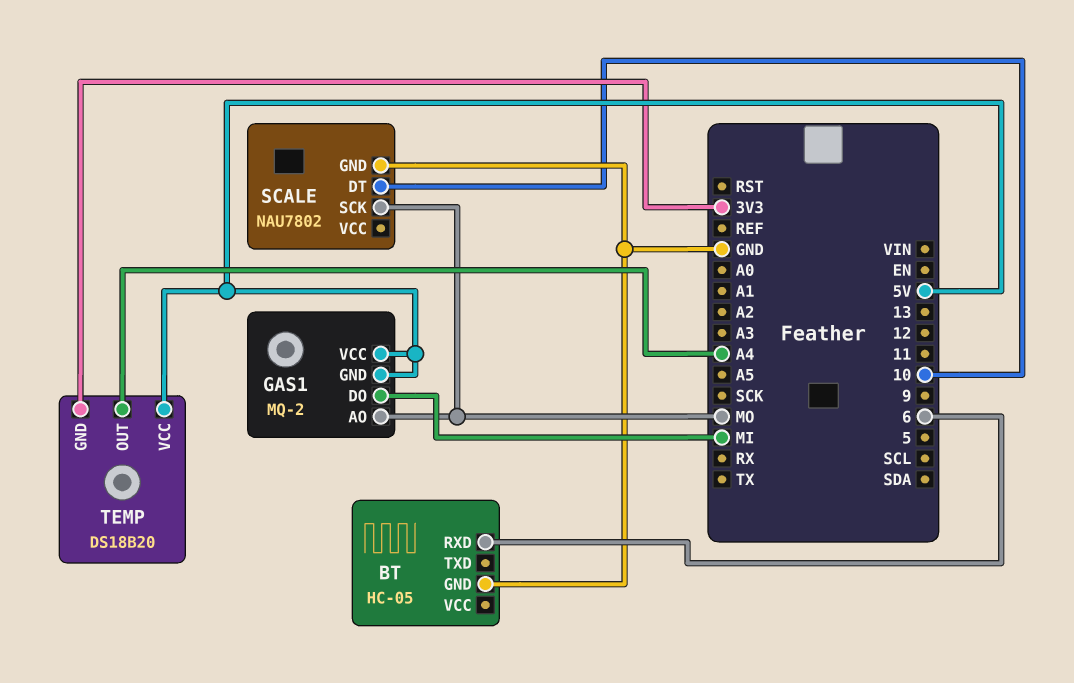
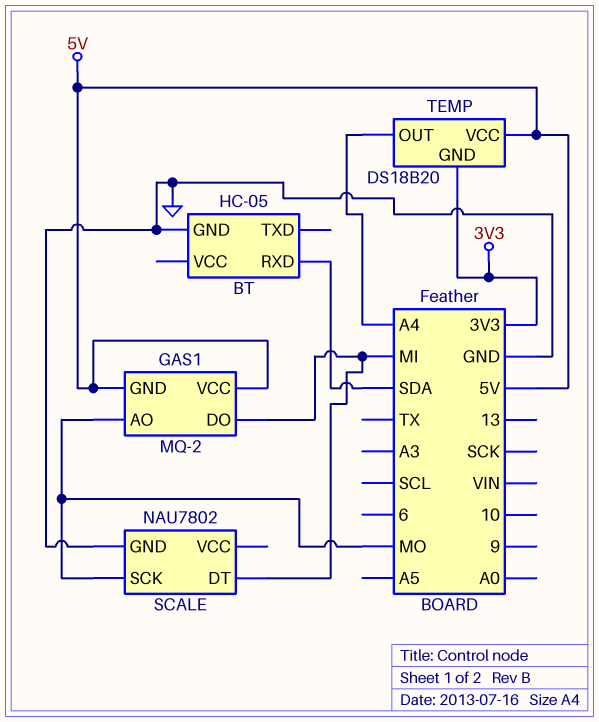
BT pin RXD: 6 -> SDA
SCALE pin DT: 10 -> MI

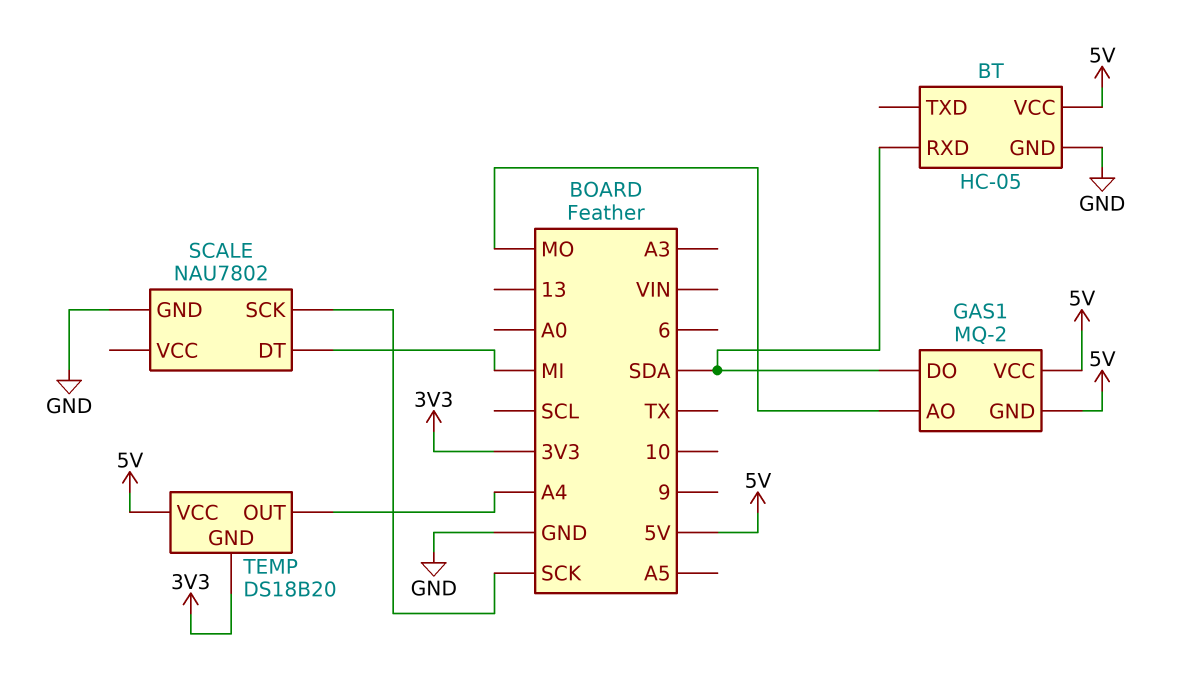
BT pin VCC: none -> 5V
GAS1 pin DO: MI -> SDA
SCALE pin SCK: MO -> SCK

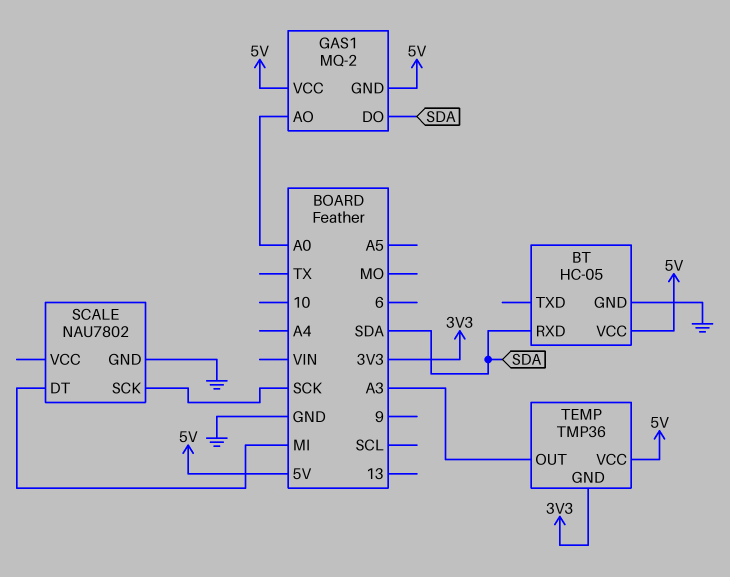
GAS1 pin AO: MO -> A0
TEMP: DS18B20 -> TMP36
TEMP pin OUT: A4 -> A3

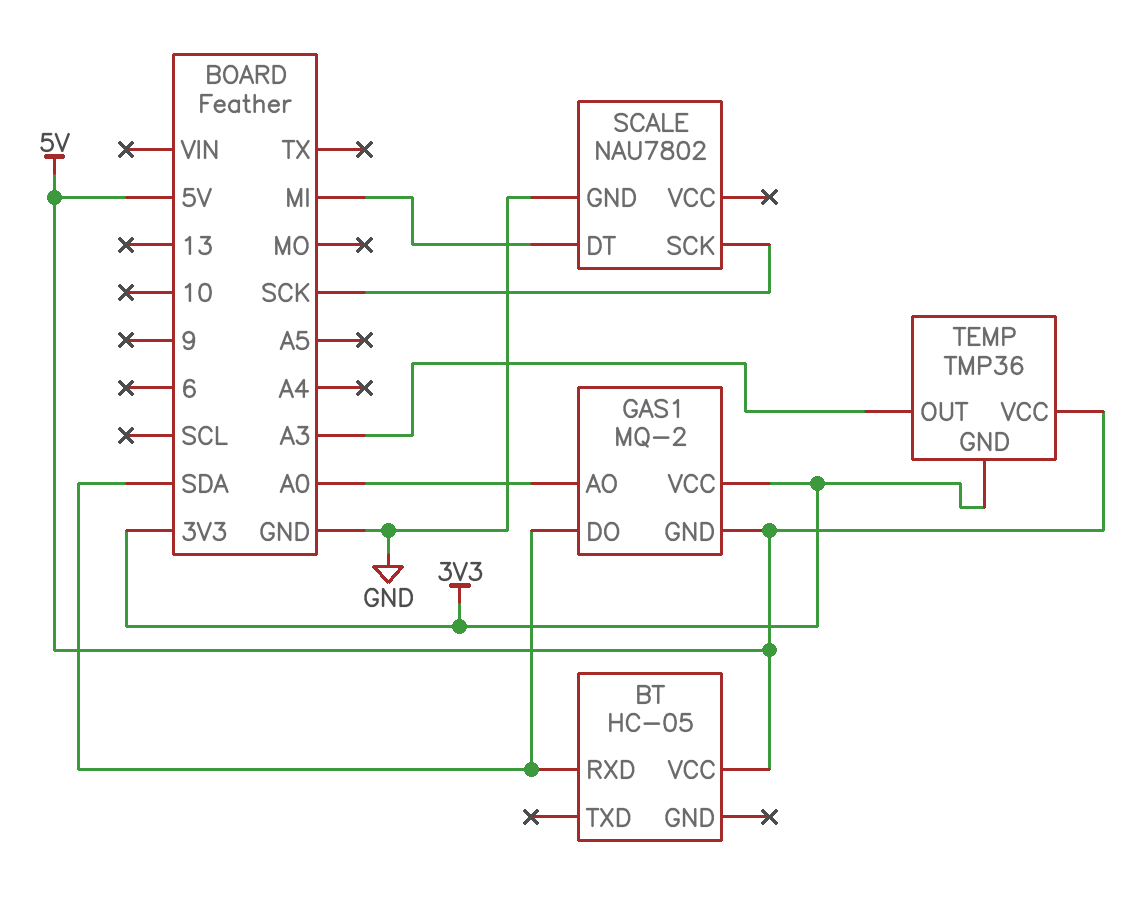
BT pin GND: GND -> none
GAS1 pin VCC: 5V -> 3V3

